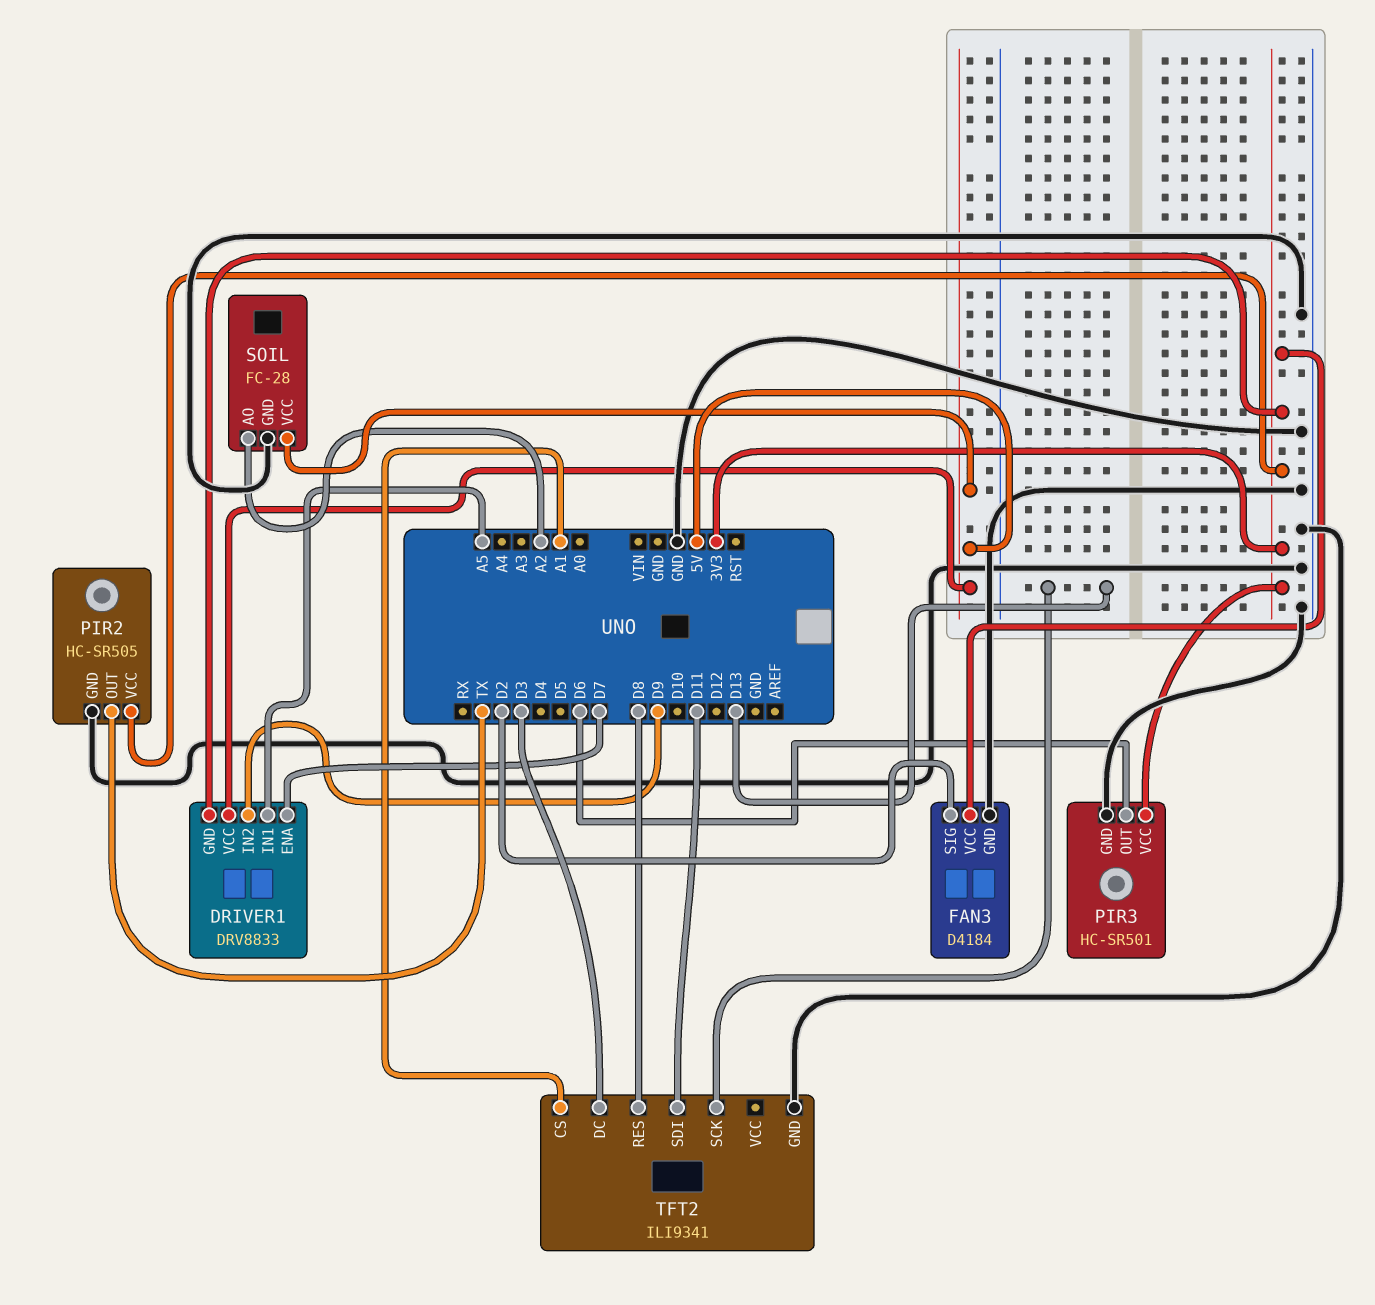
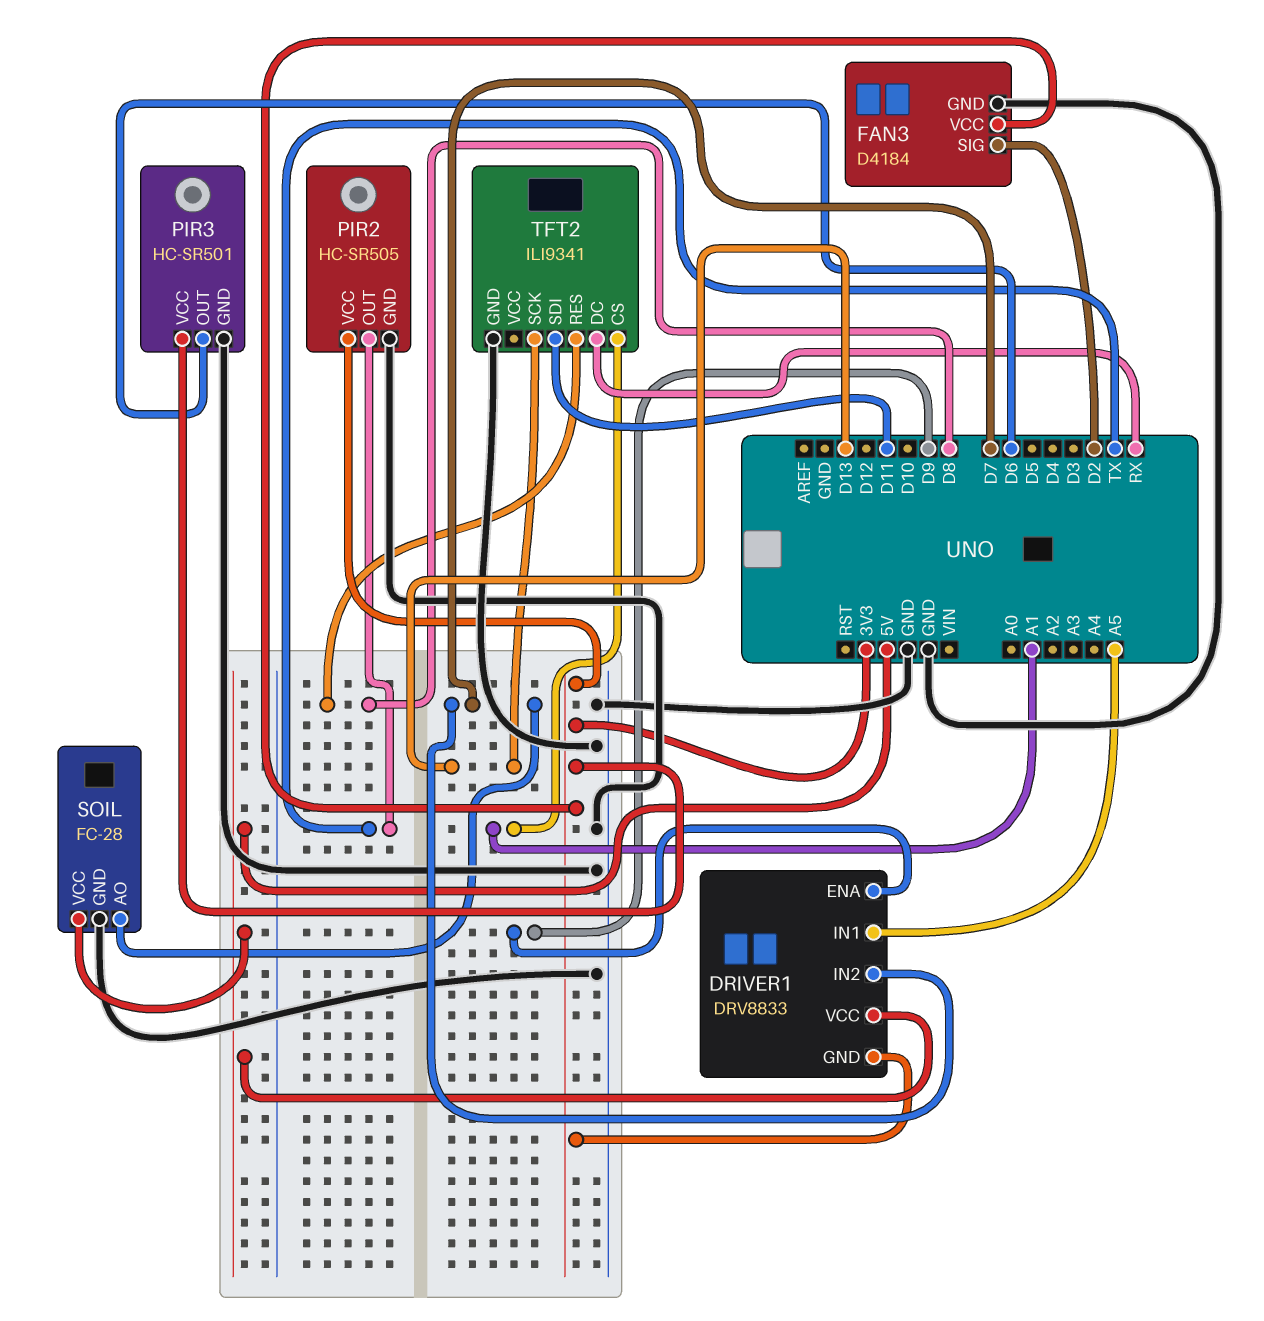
DRIVER1 pin ENA: D7 -> D9
DRIVER1 pin IN2: D9 -> D7
SOIL pin AO: A2 -> D7
TFT2 pin DC: D3 -> RX

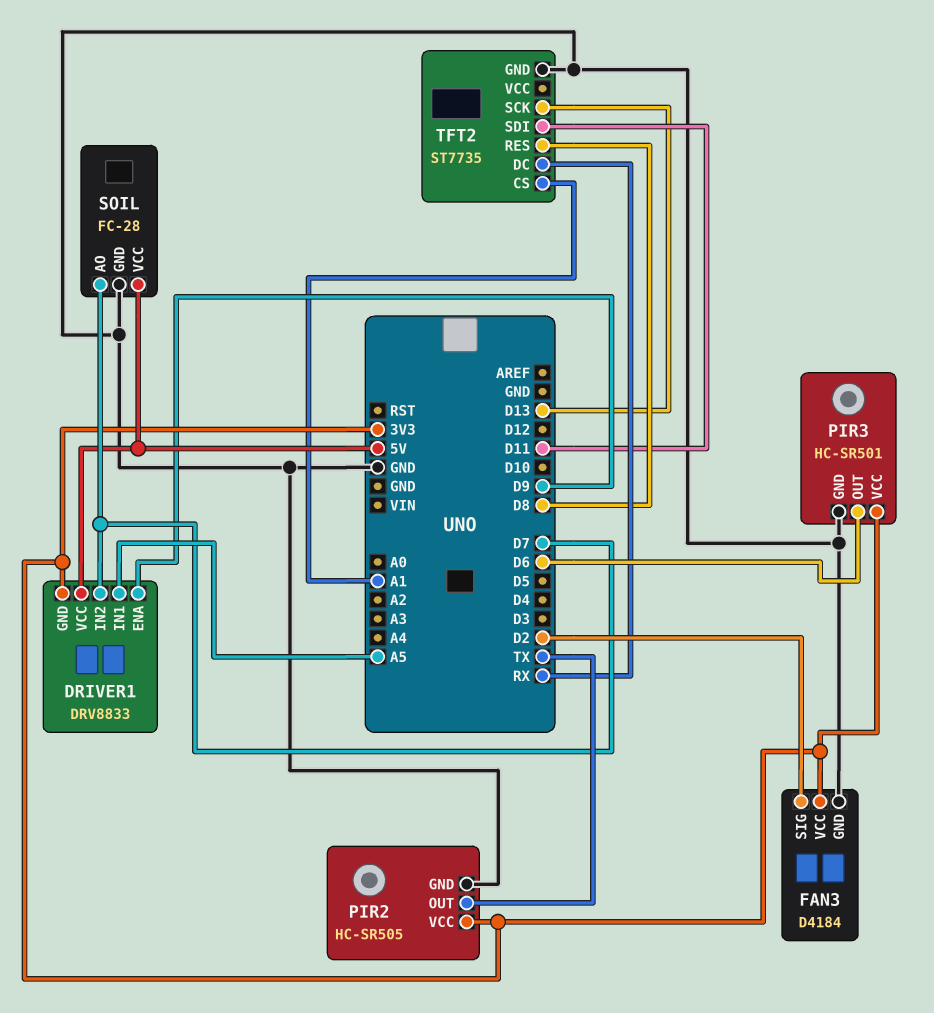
TFT2: ILI9341 -> ST7735

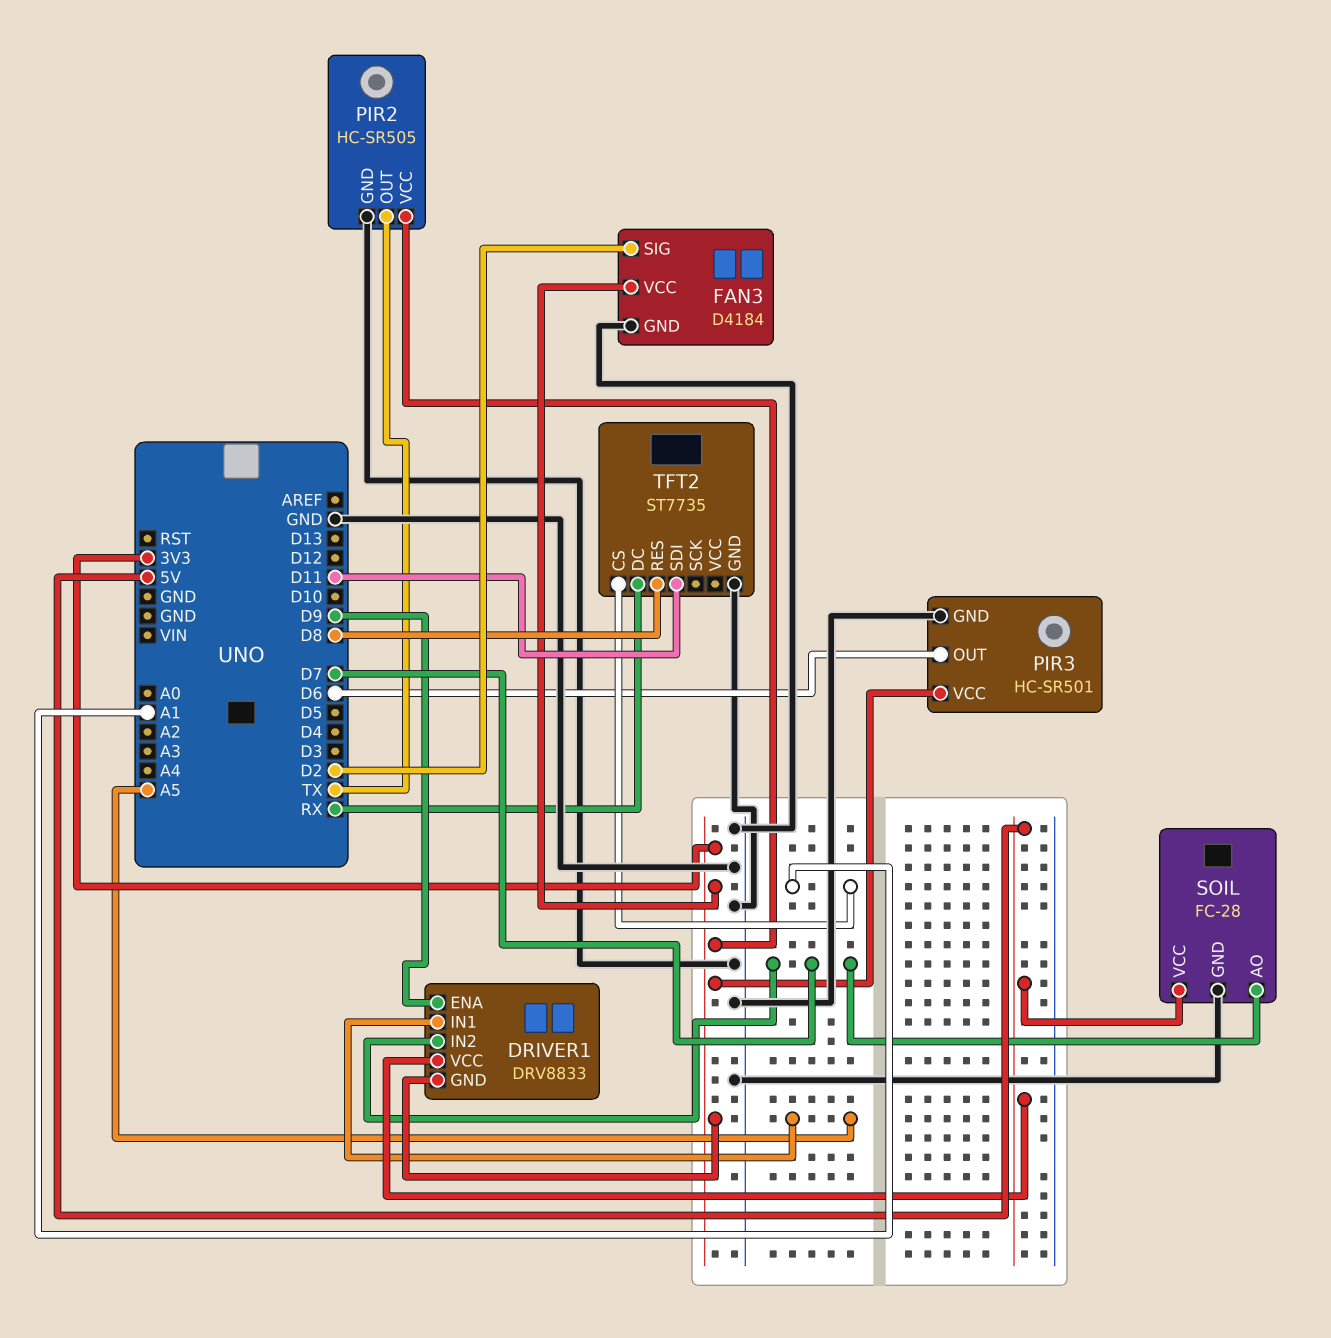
TFT2 pin SCK: D13 -> none

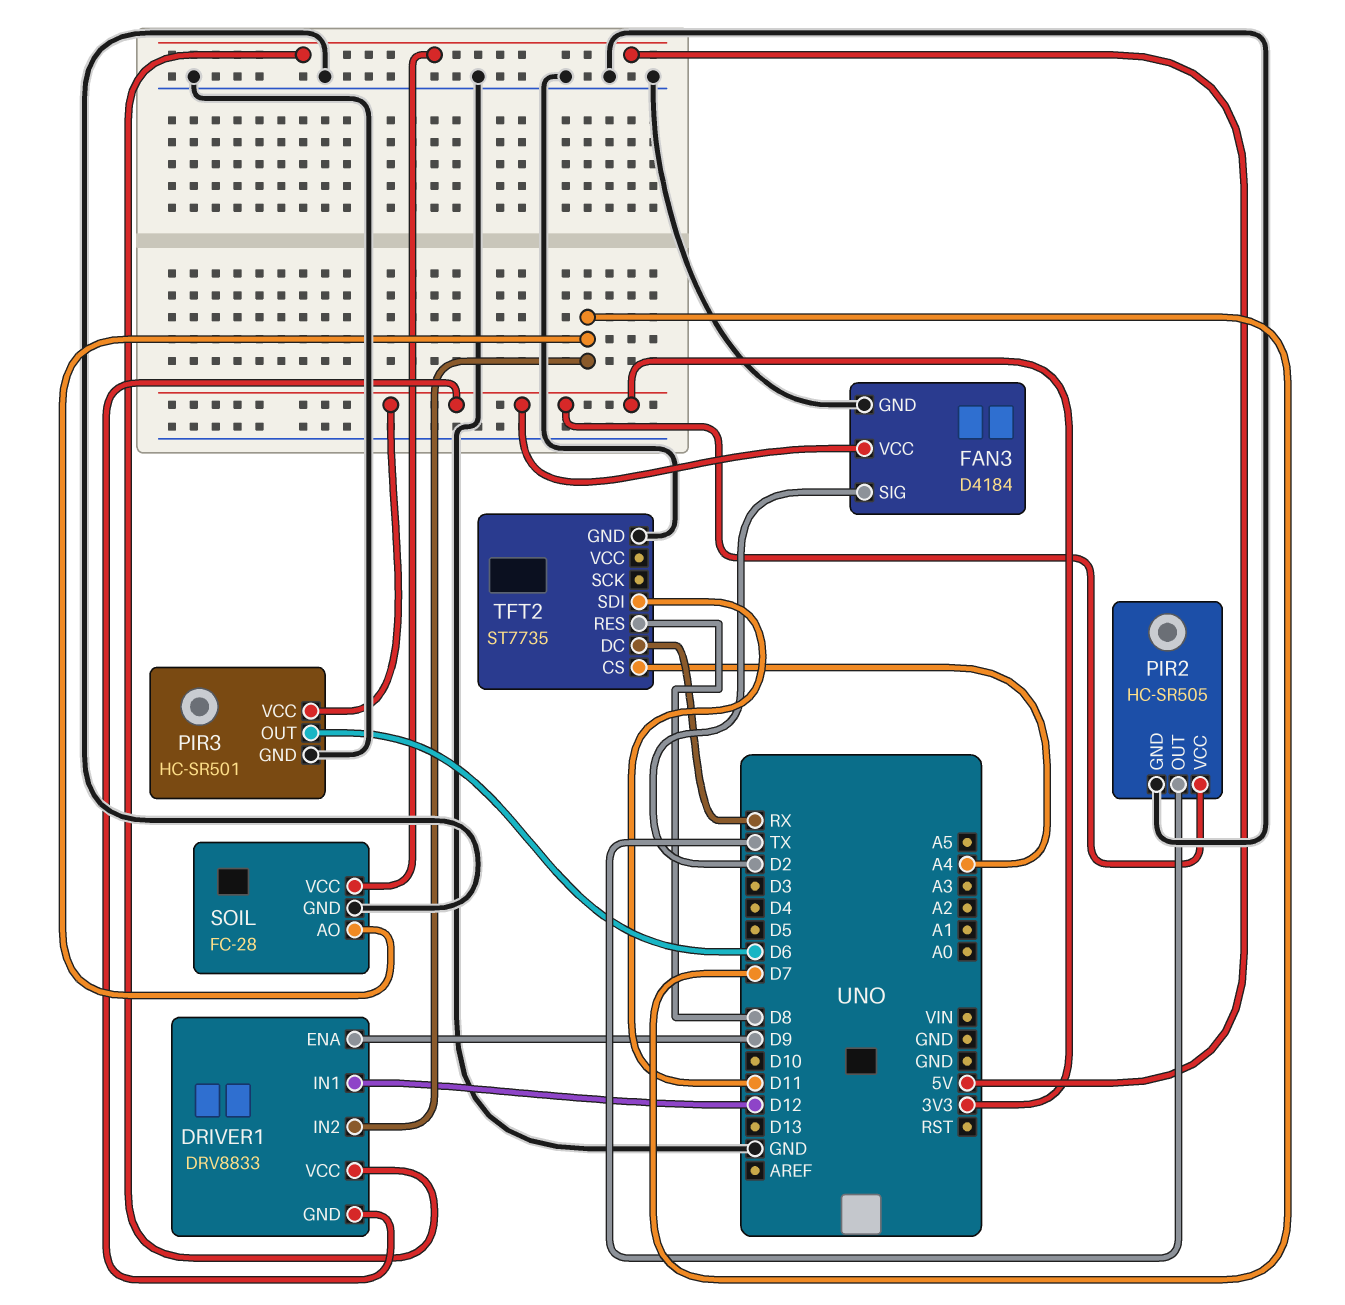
DRIVER1 pin IN1: A5 -> D12
TFT2 pin CS: A1 -> A4

